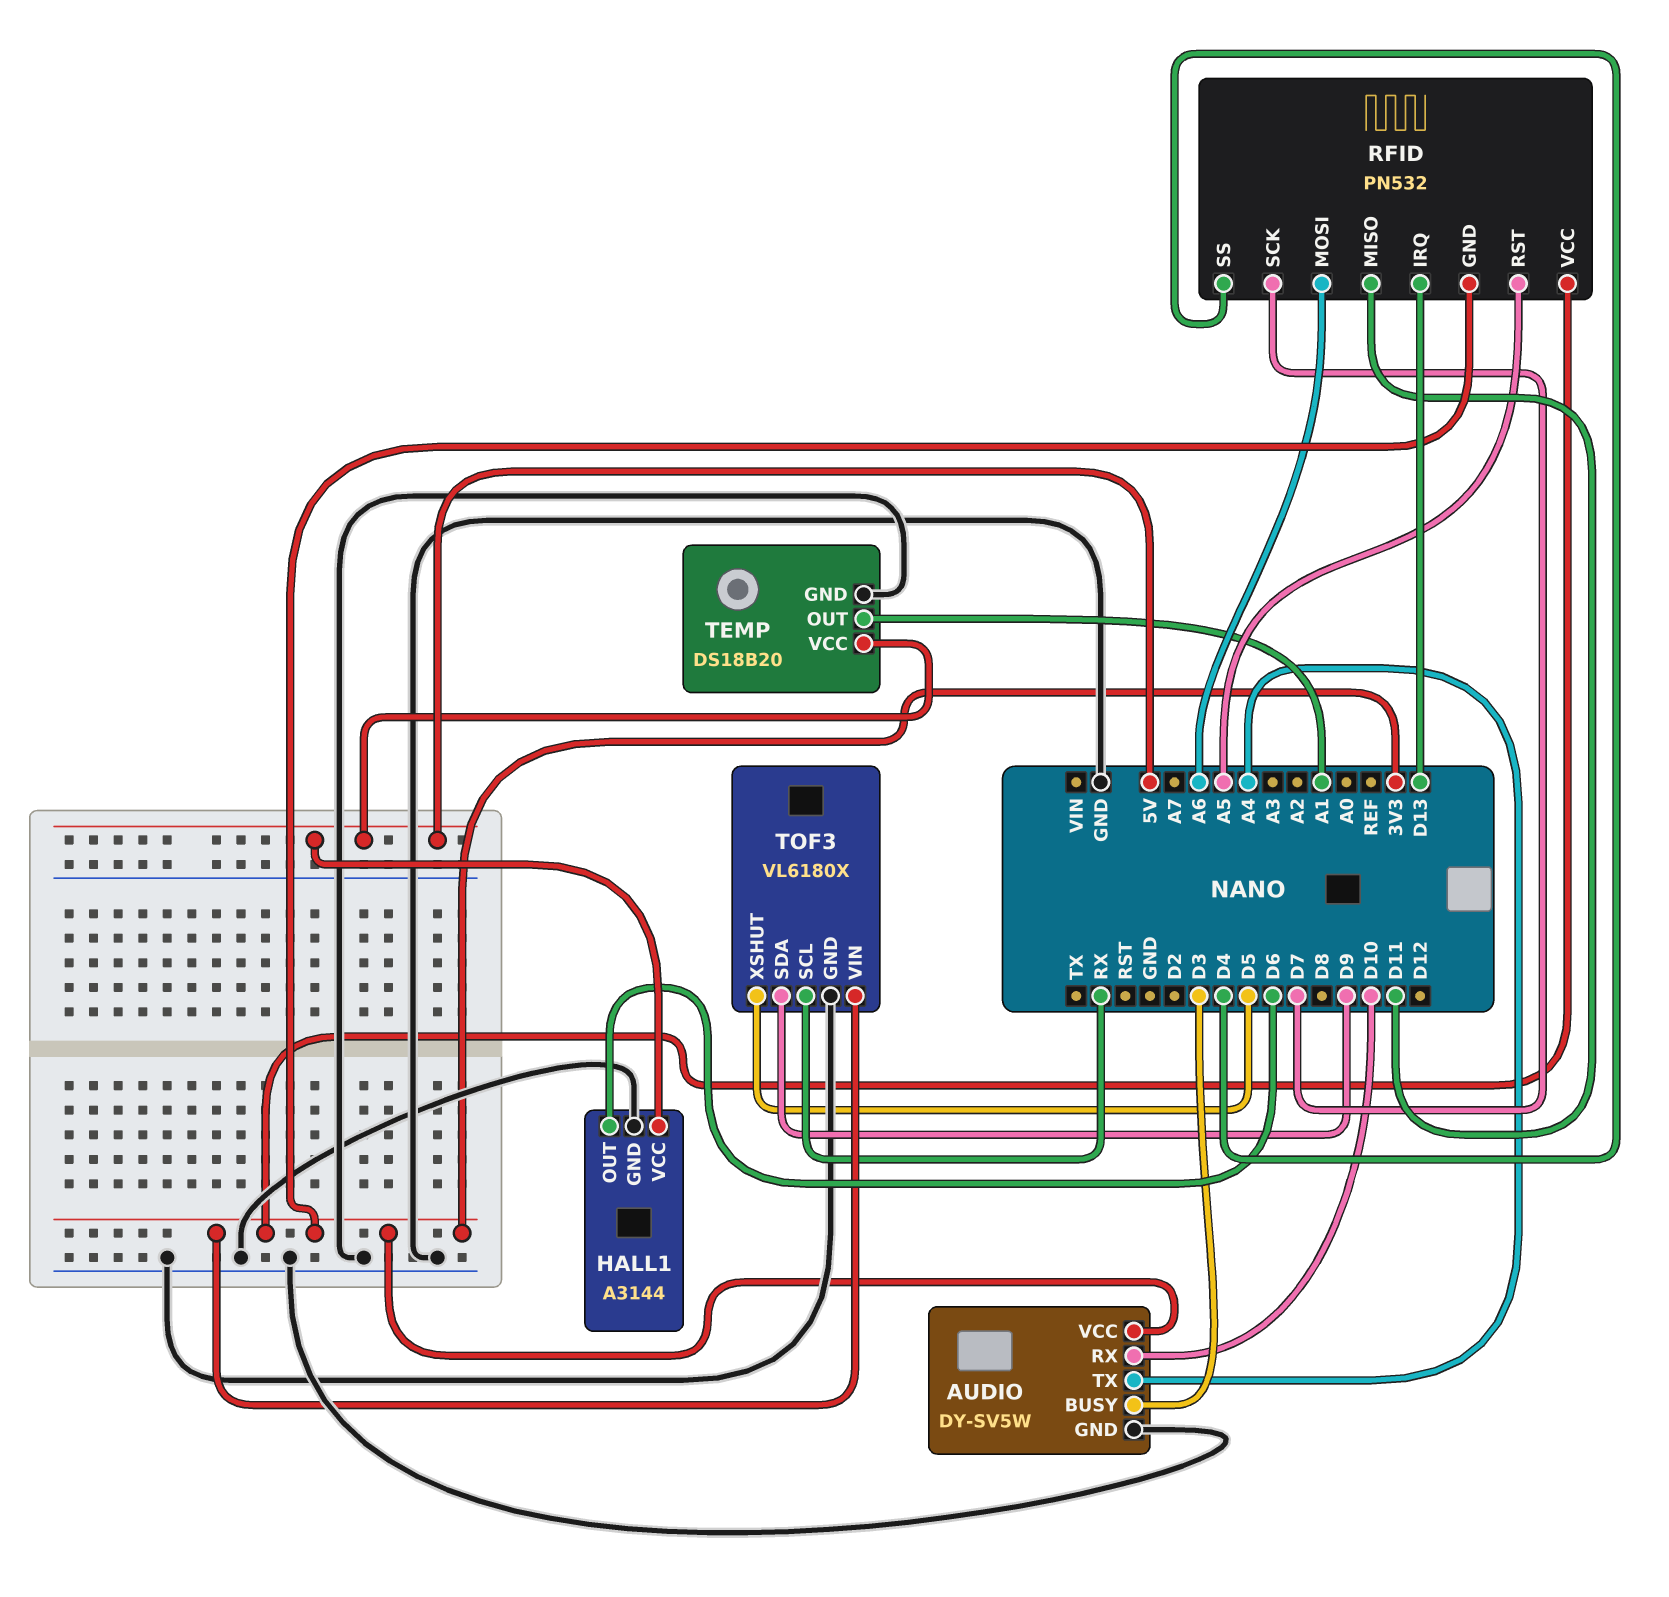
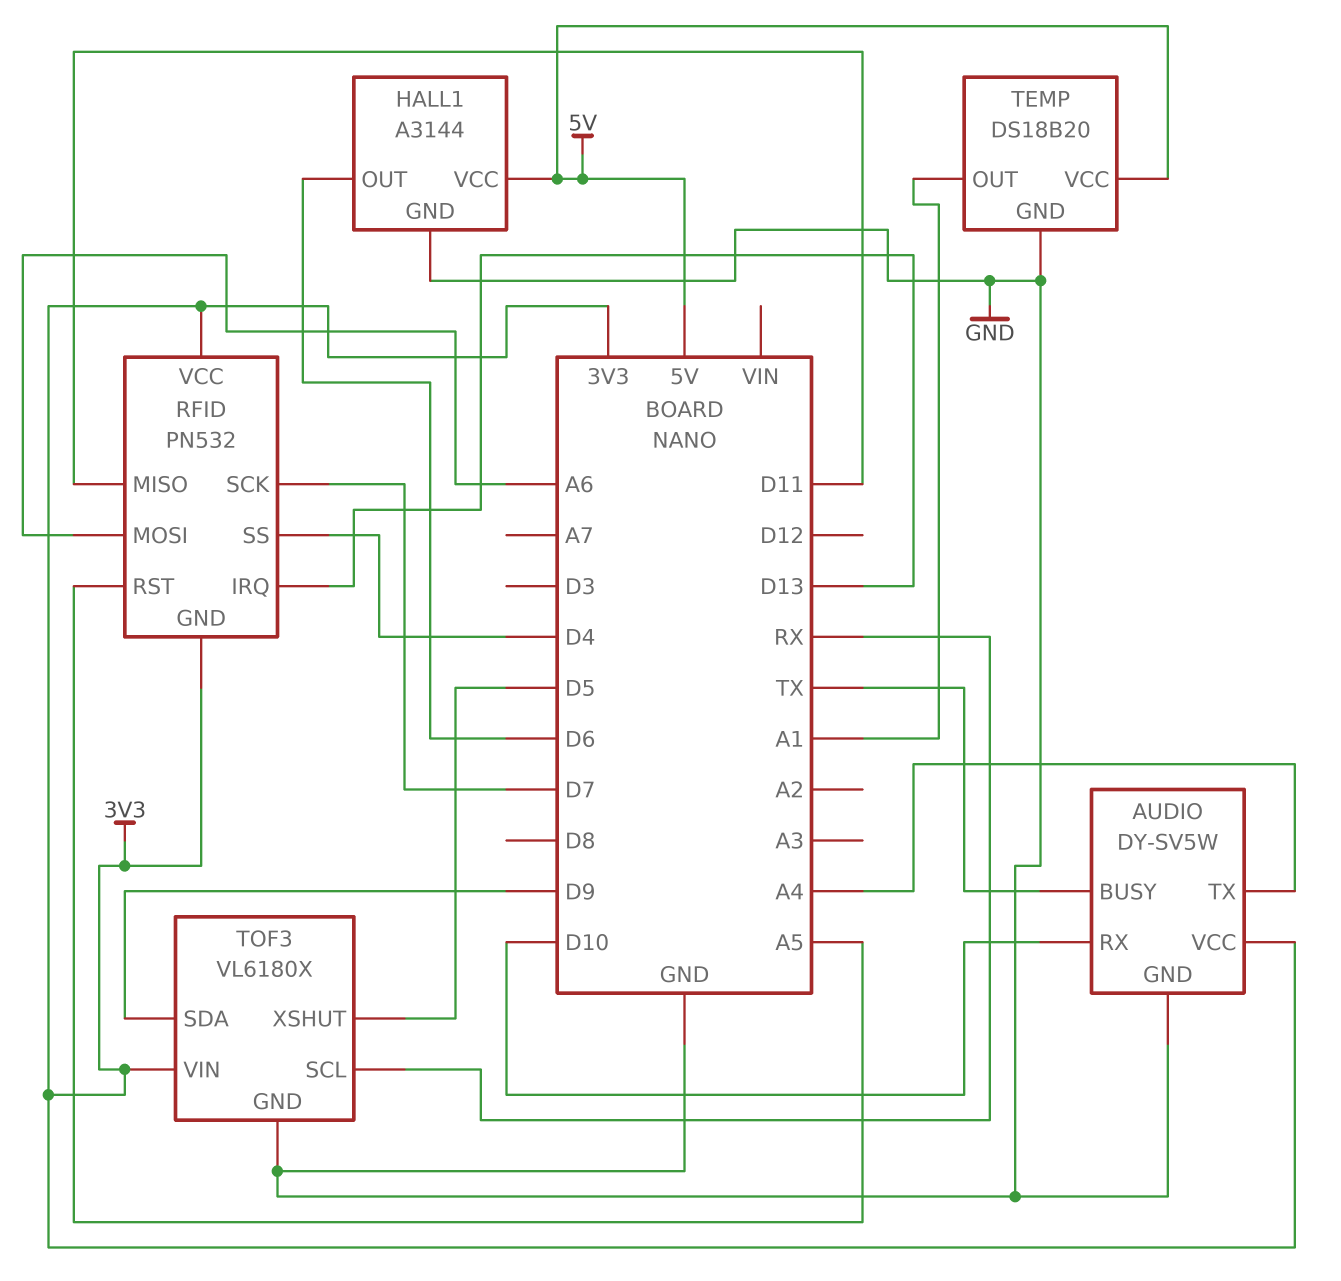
AUDIO pin BUSY: D3 -> TX

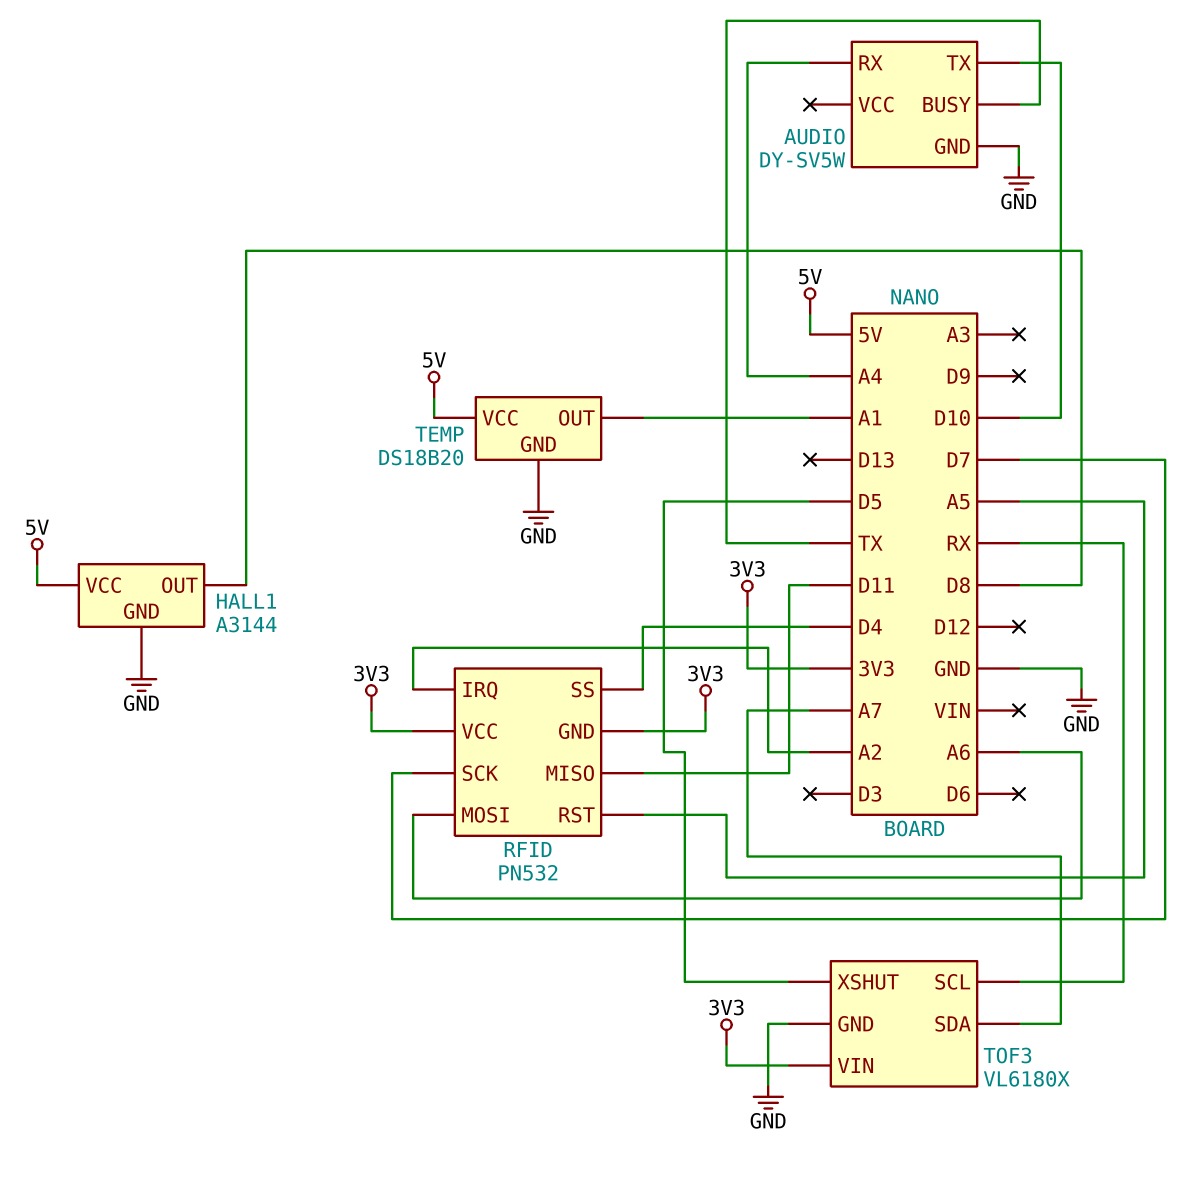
AUDIO pin RX: D10 -> A4
AUDIO pin TX: A4 -> D10
AUDIO pin VCC: 3V3 -> none
HALL1 pin OUT: D6 -> D8
RFID pin IRQ: D13 -> A2
TOF3 pin SDA: D9 -> A7

